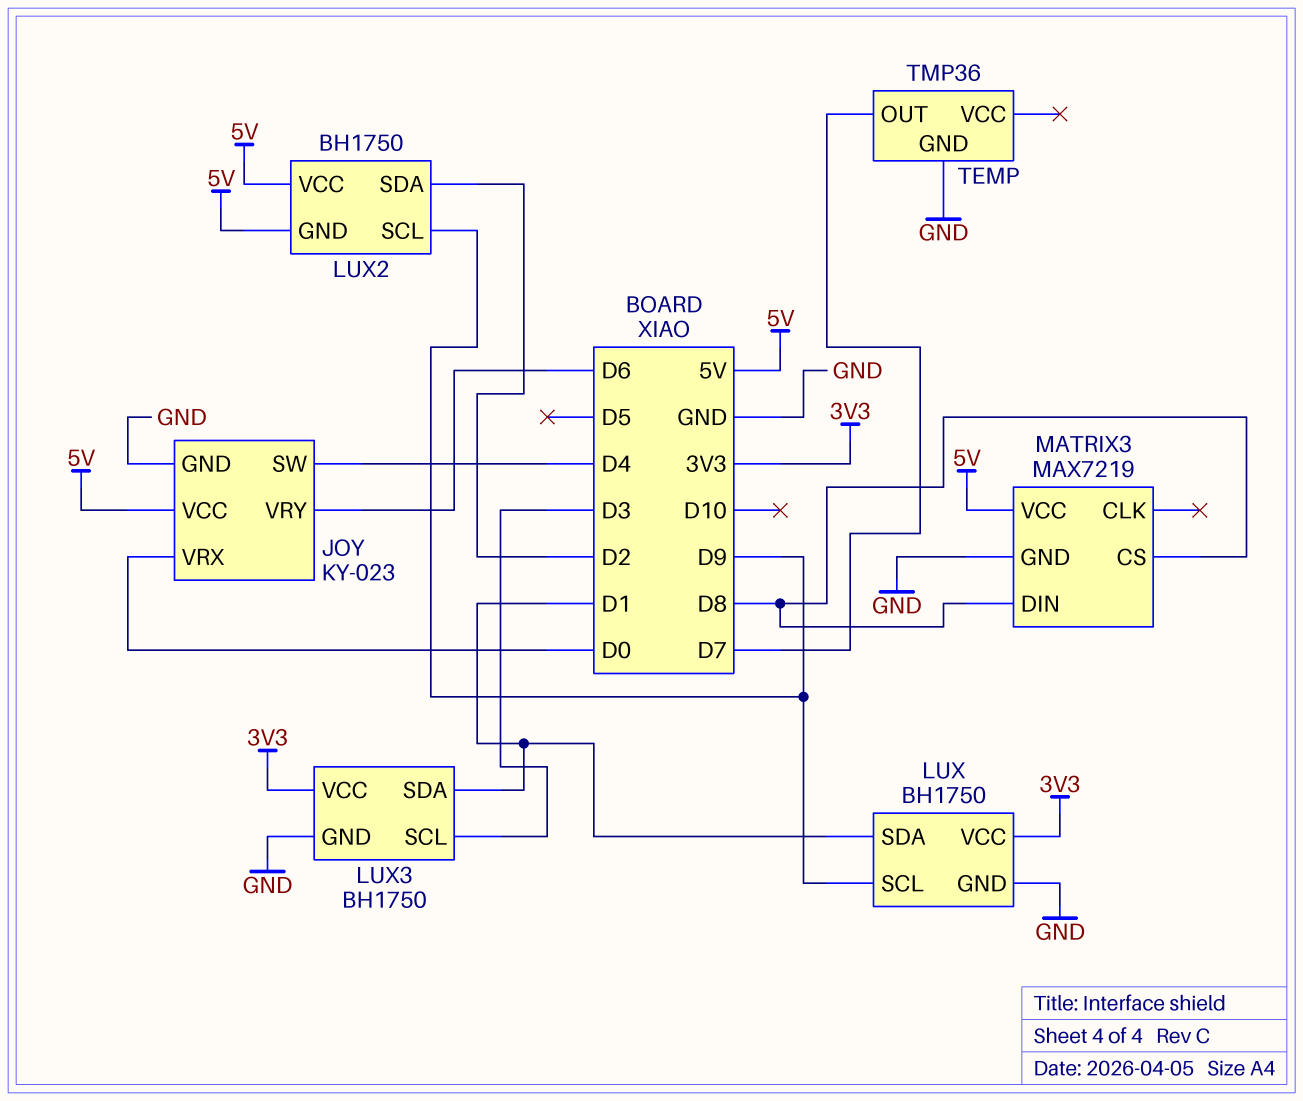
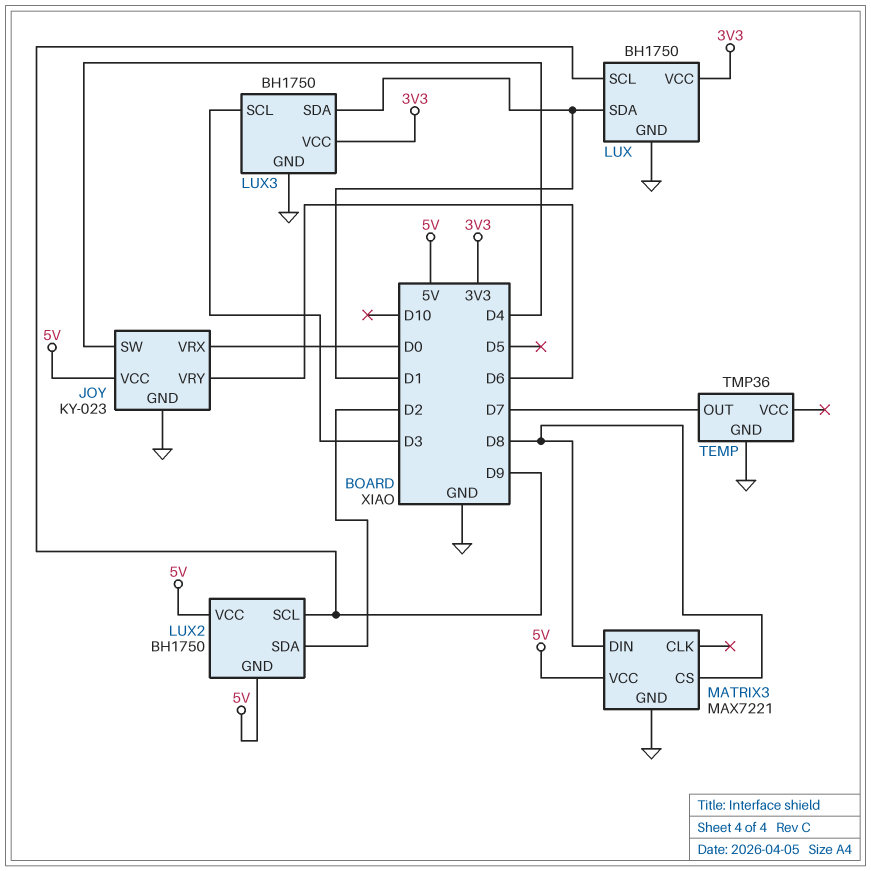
MATRIX3: MAX7219 -> MAX7221

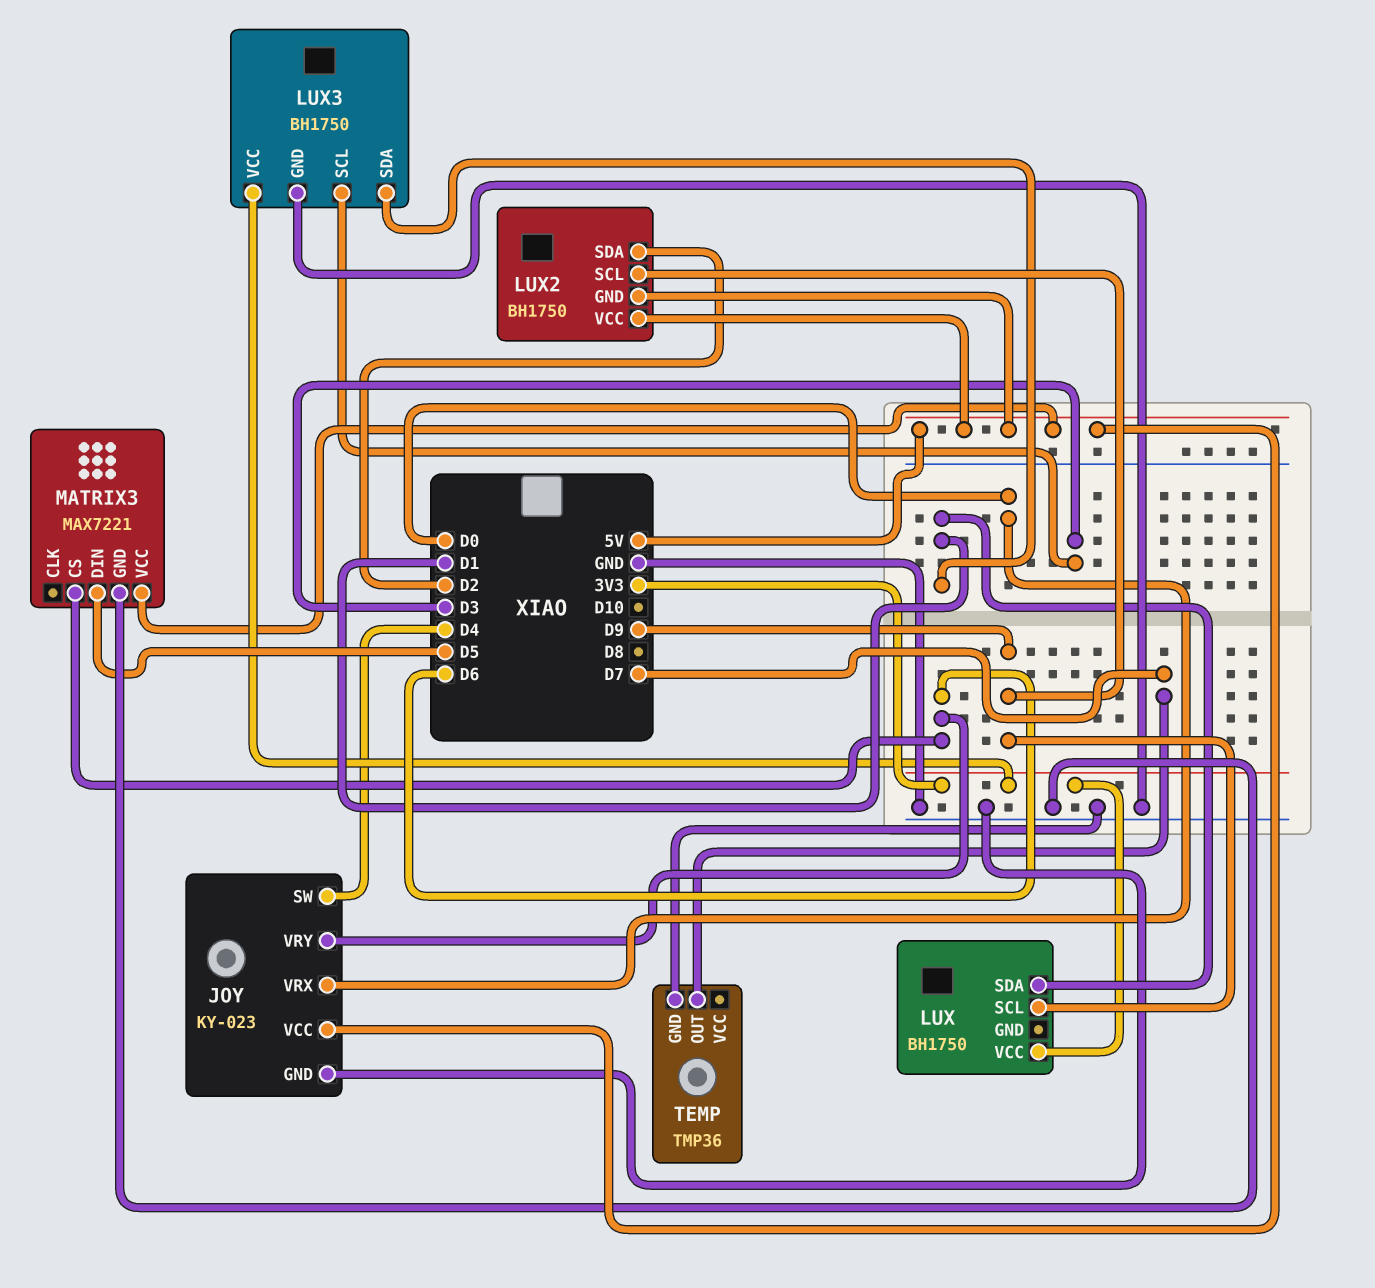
LUX pin GND: GND -> none
MATRIX3 pin CS: D8 -> D6
MATRIX3 pin DIN: D8 -> D5

